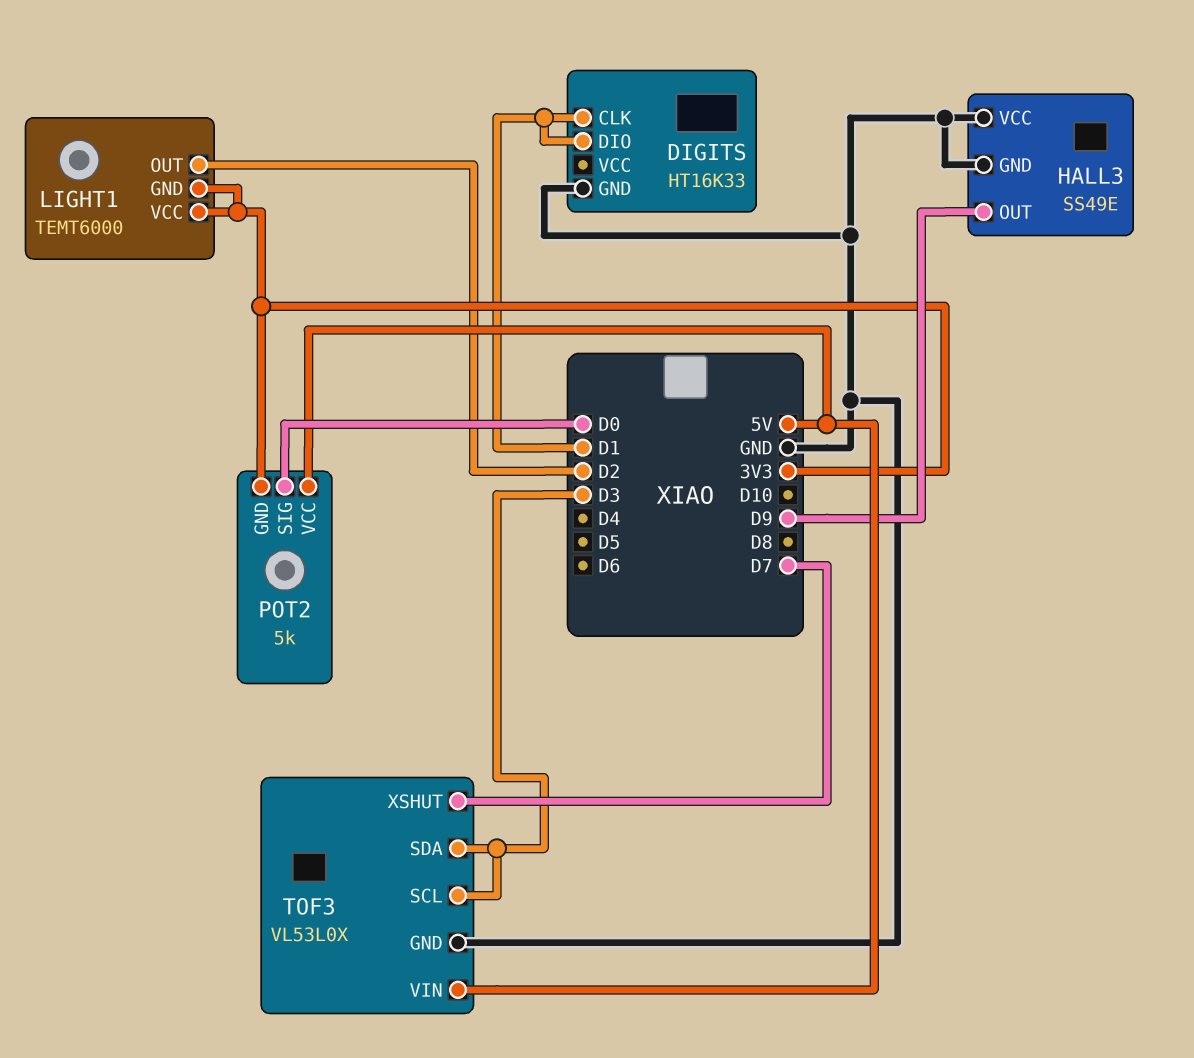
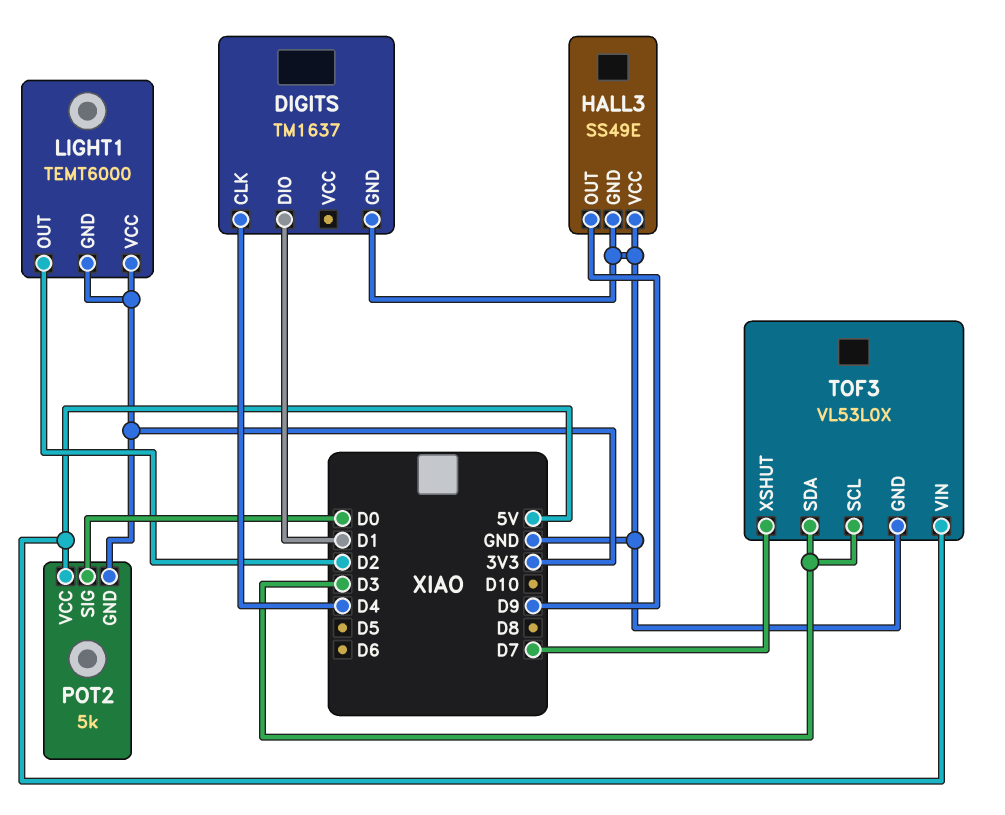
DIGITS: HT16K33 -> TM1637
DIGITS pin CLK: D1 -> D4

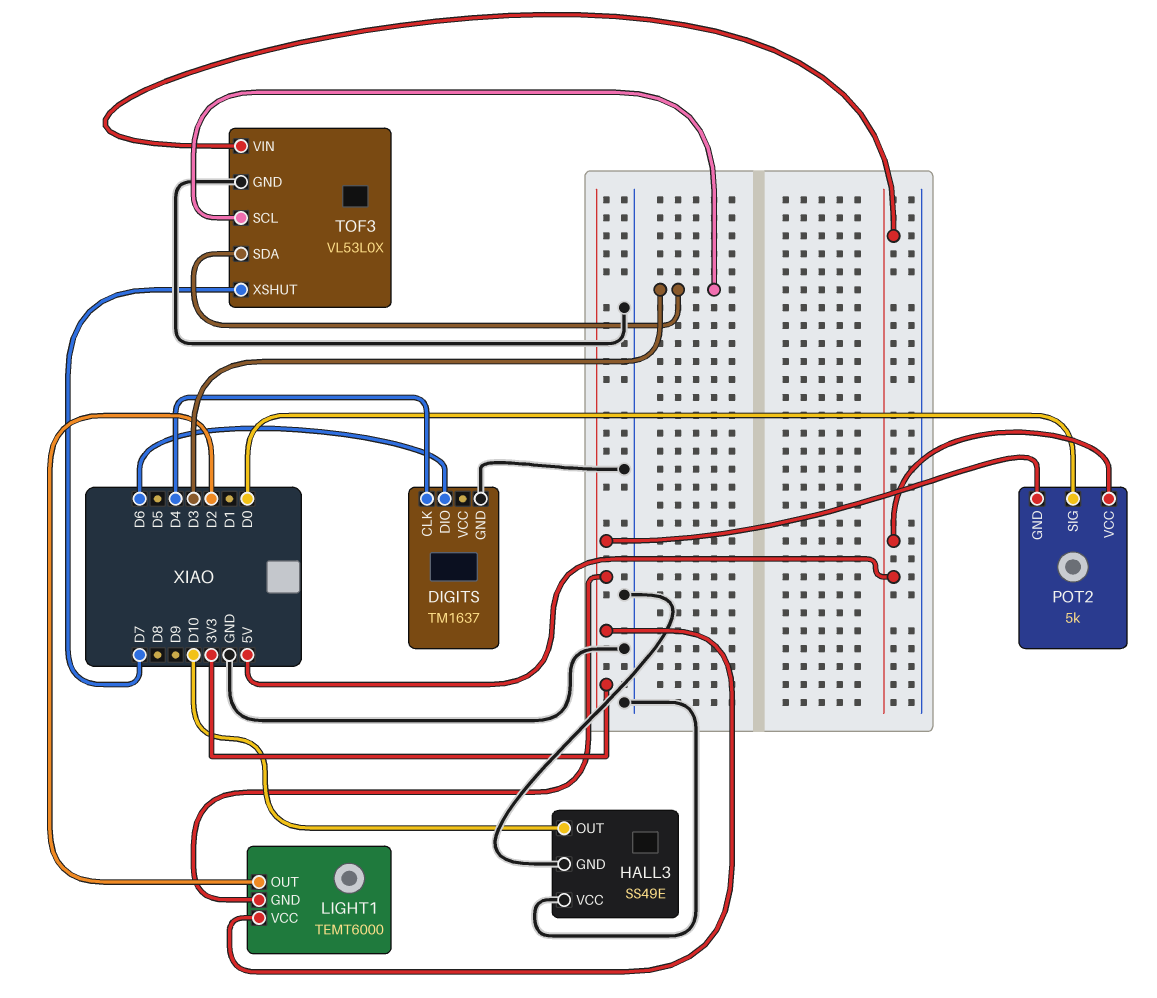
DIGITS pin DIO: D1 -> D6
HALL3 pin OUT: D9 -> D10

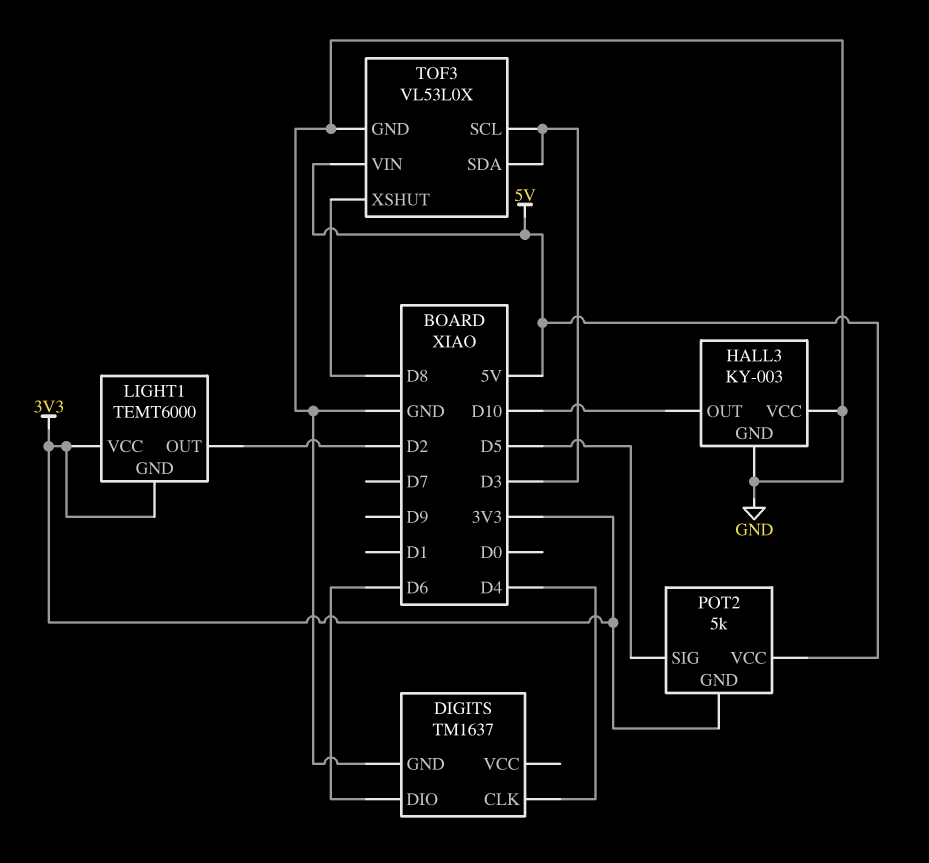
HALL3: SS49E -> KY-003
POT2 pin SIG: D0 -> D5
TOF3 pin XSHUT: D7 -> D8

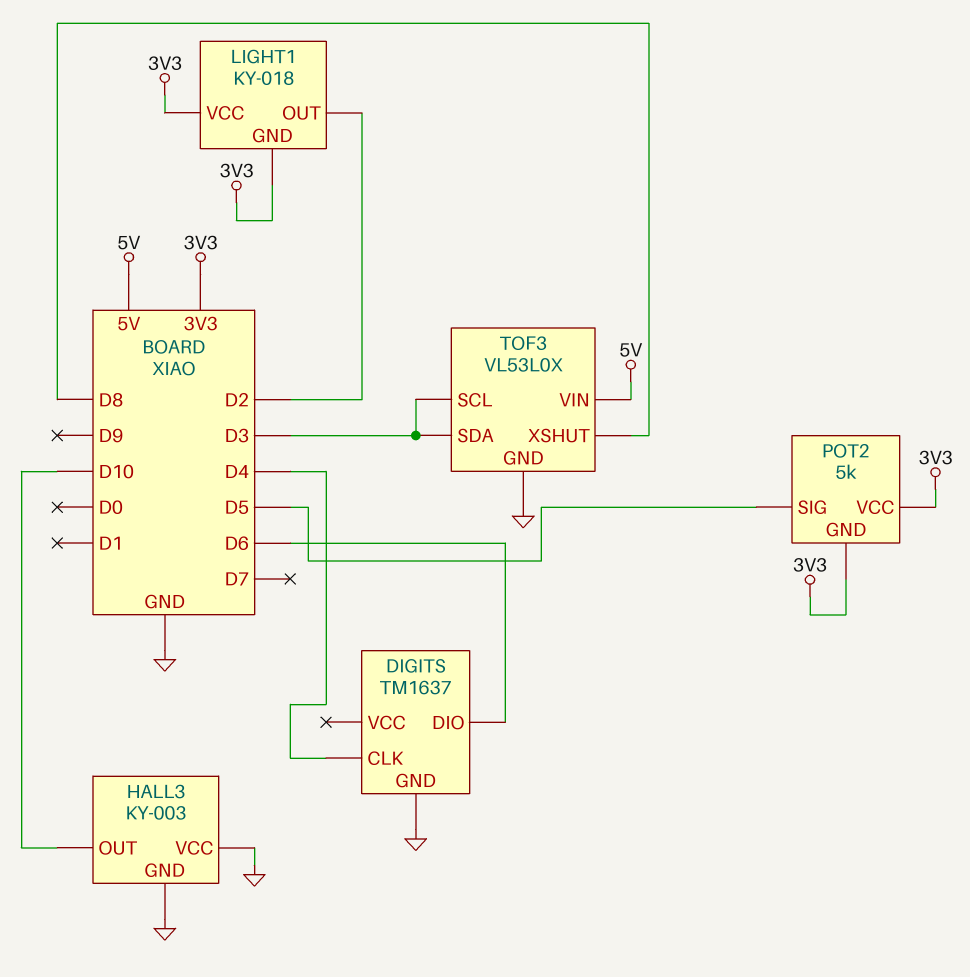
LIGHT1: TEMT6000 -> KY-018
POT2 pin VCC: 5V -> 3V3

